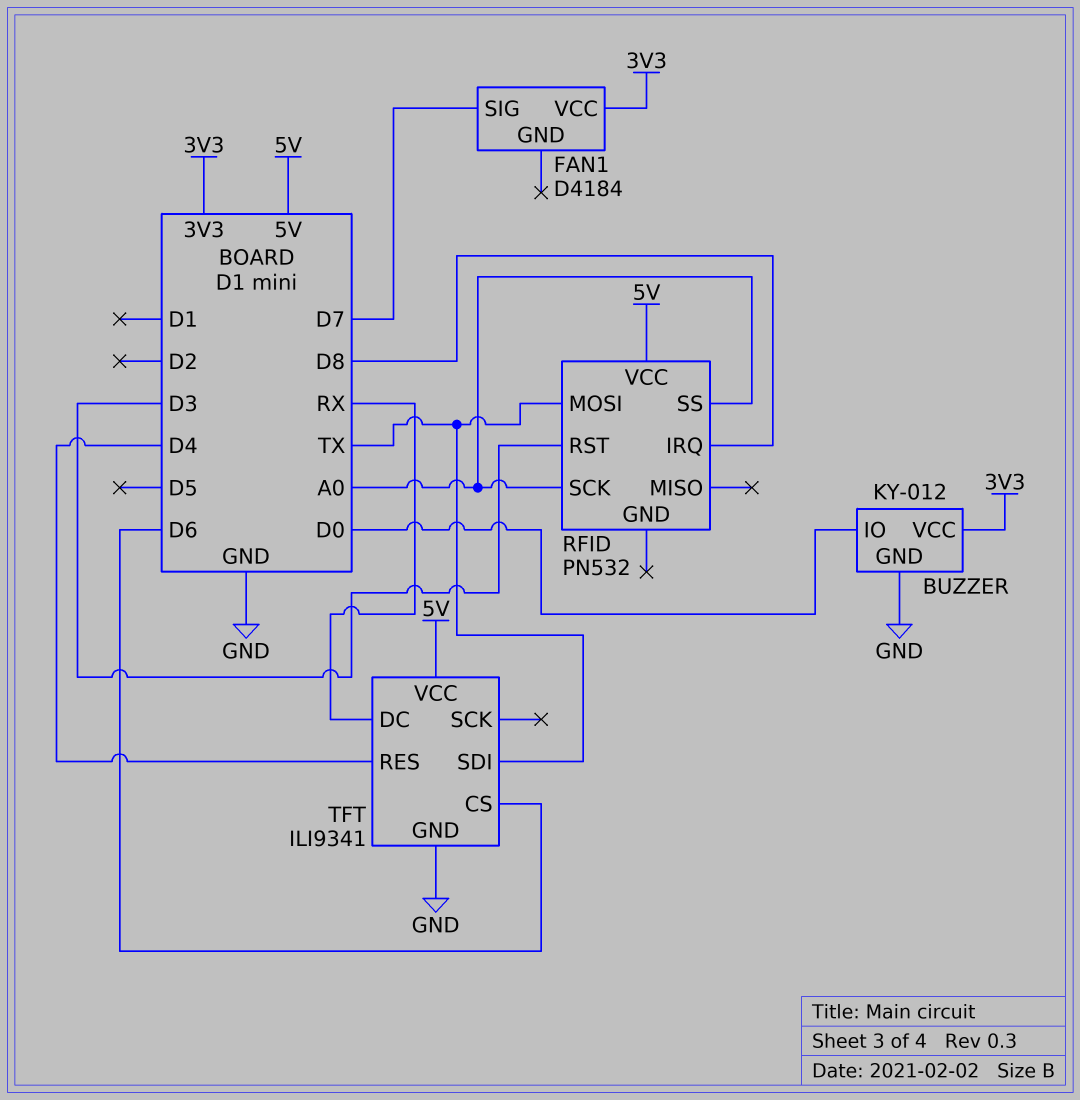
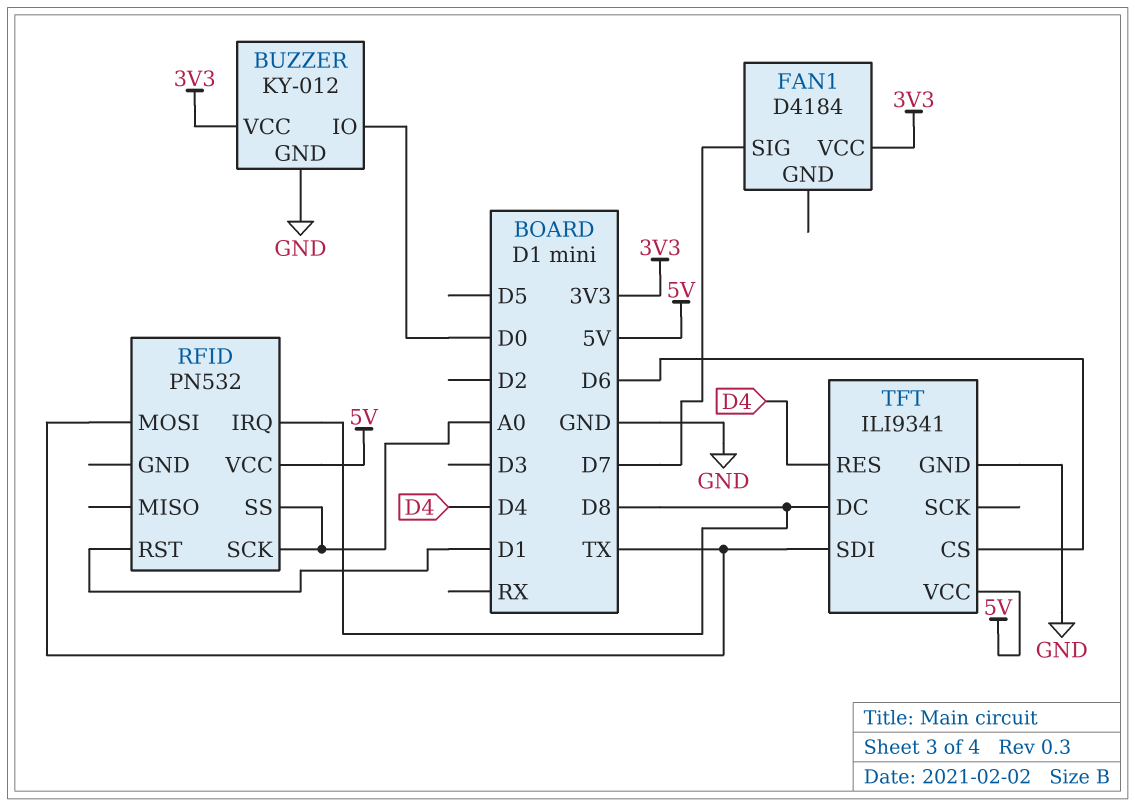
RFID pin RST: D3 -> D1
TFT pin DC: RX -> D8

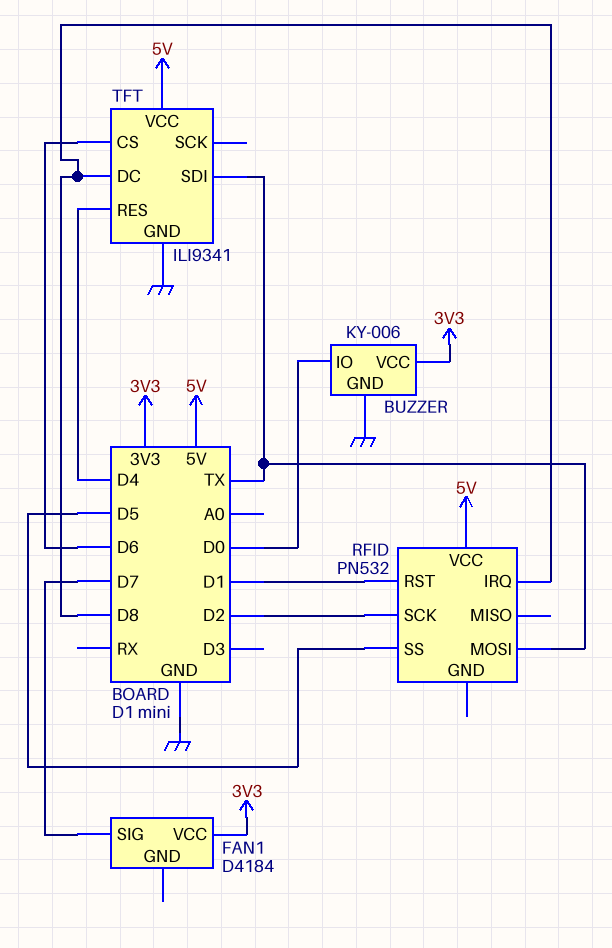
BUZZER: KY-012 -> KY-006
RFID pin SCK: A0 -> D2
RFID pin SS: A0 -> D5

